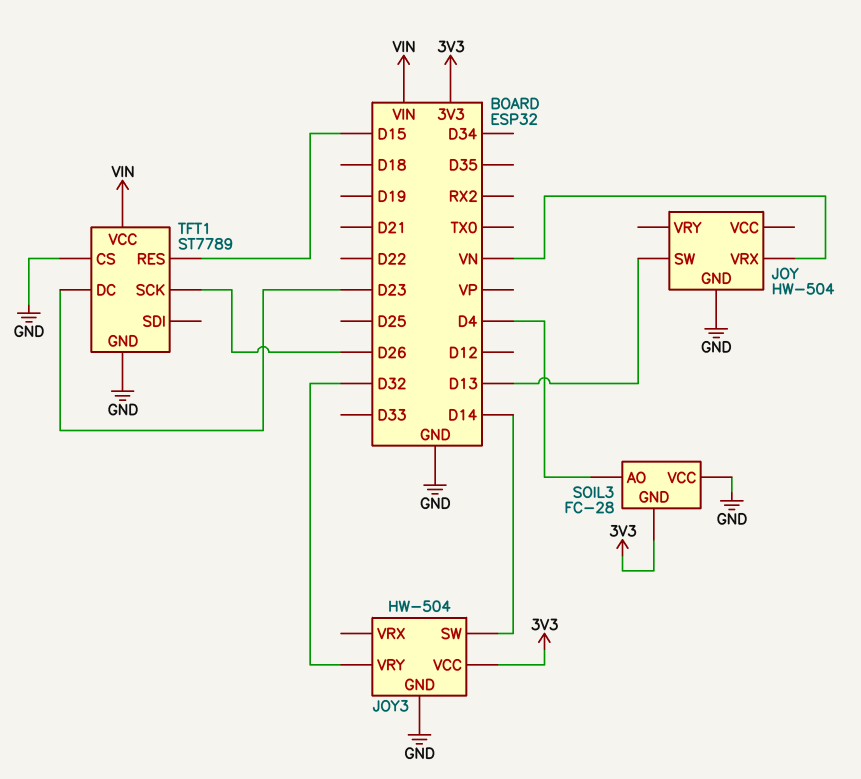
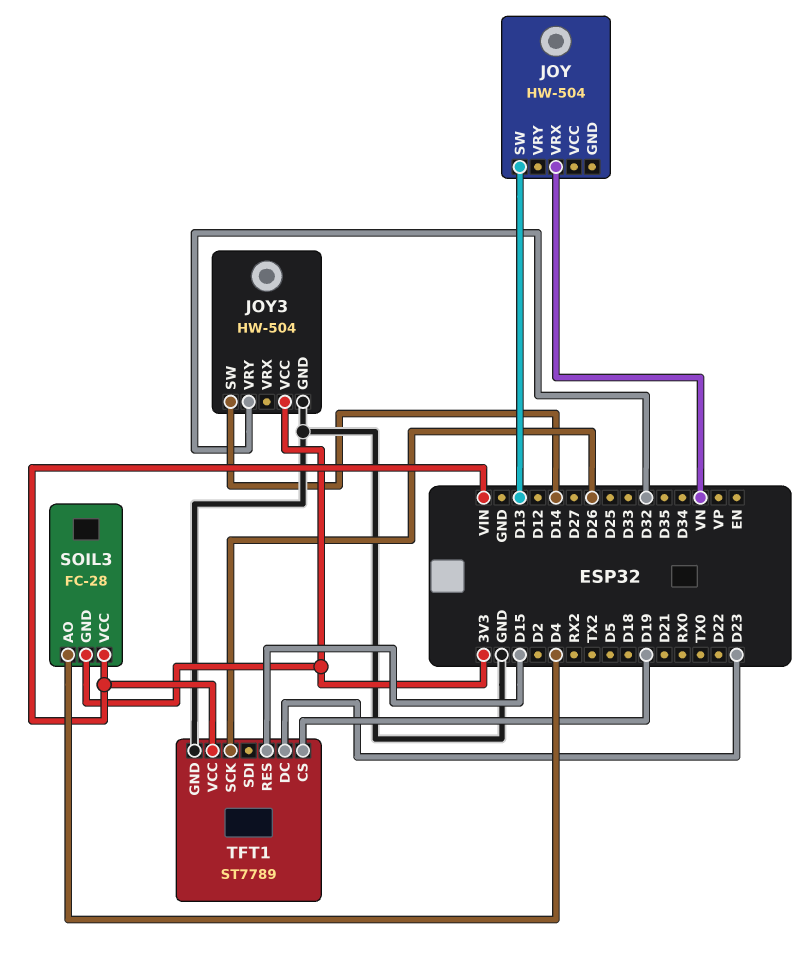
JOY pin GND: GND -> none
SOIL3 pin VCC: GND -> VIN
TFT1 pin CS: GND -> D19

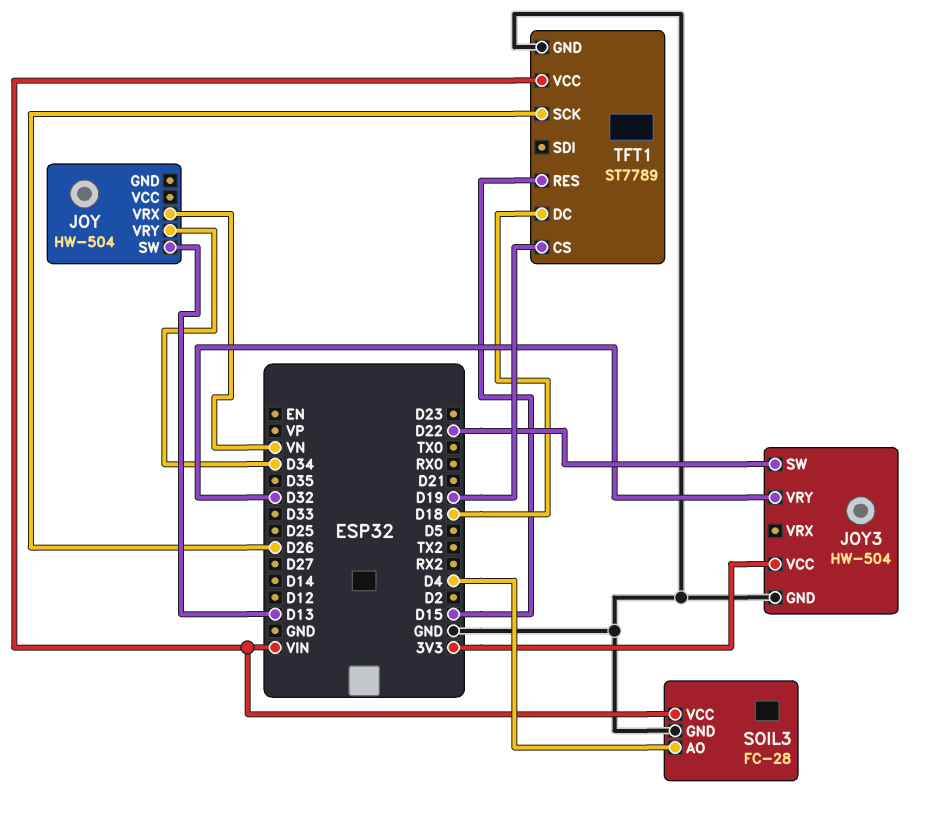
JOY pin VRY: none -> D34
JOY3 pin SW: D14 -> D22
SOIL3 pin GND: 3V3 -> GND
TFT1 pin DC: D23 -> D18

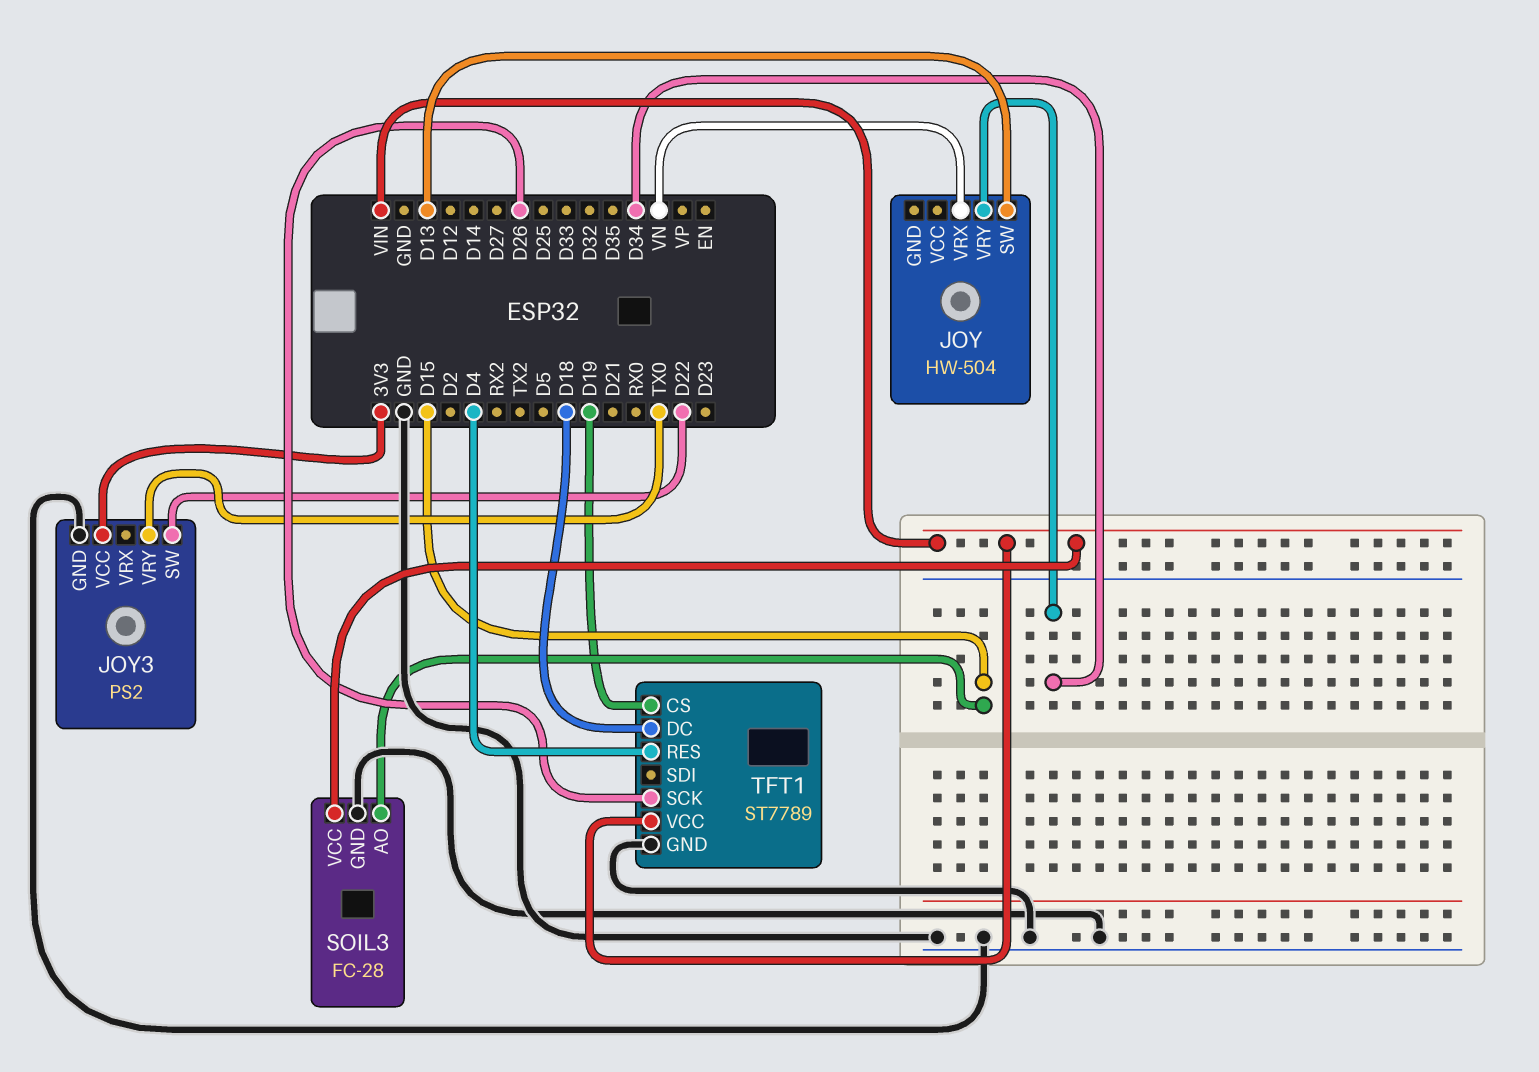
JOY3: HW-504 -> PS2
JOY3 pin VRY: D32 -> TX0
SOIL3 pin AO: D4 -> D15
TFT1 pin RES: D15 -> D4

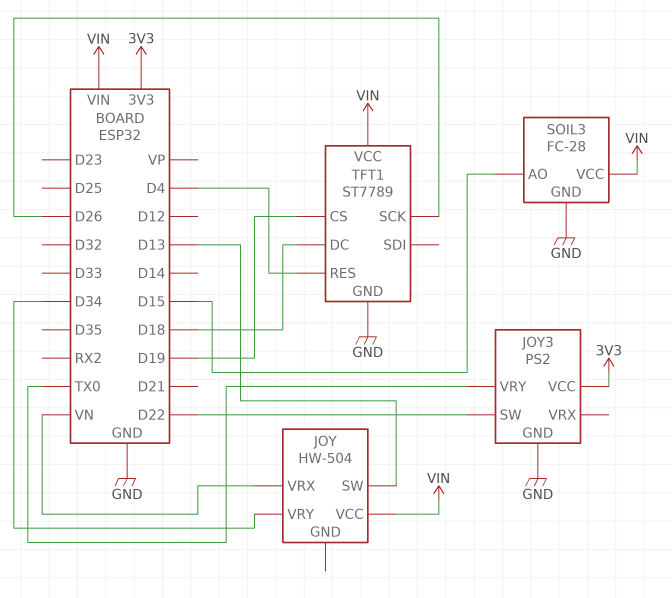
JOY pin VCC: none -> VIN

